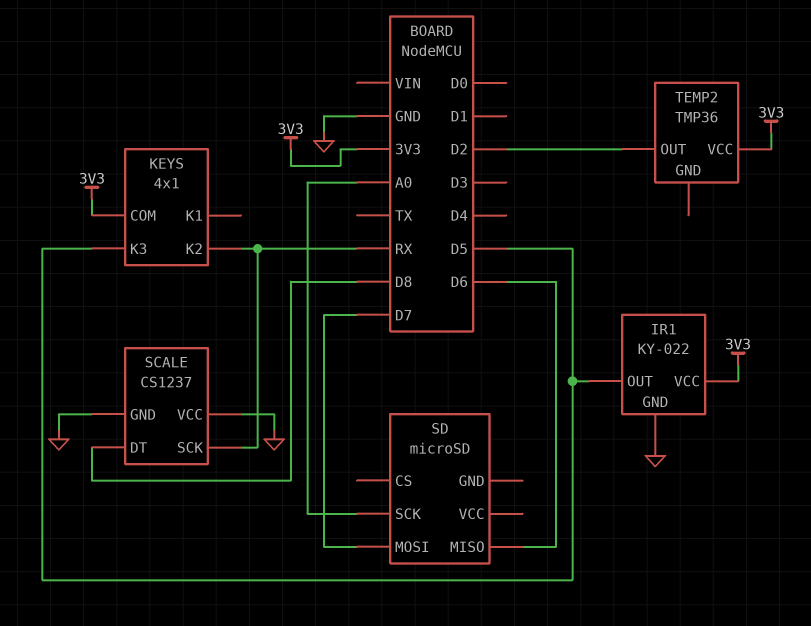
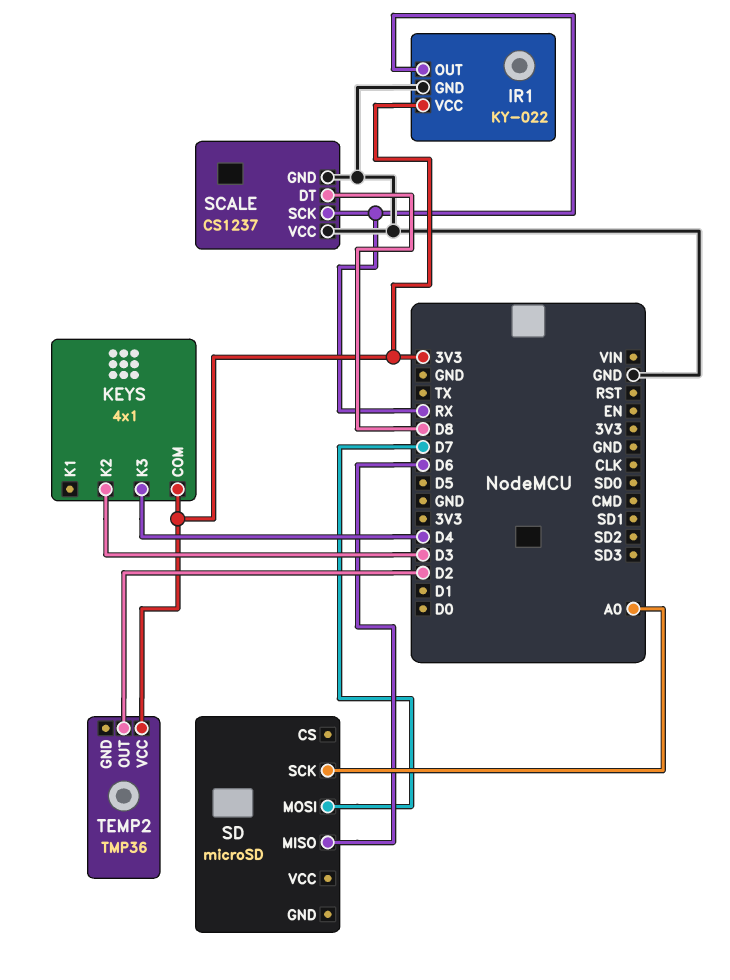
IR1 pin OUT: D5 -> RX
KEYS pin K2: RX -> D3
KEYS pin K3: D5 -> D4

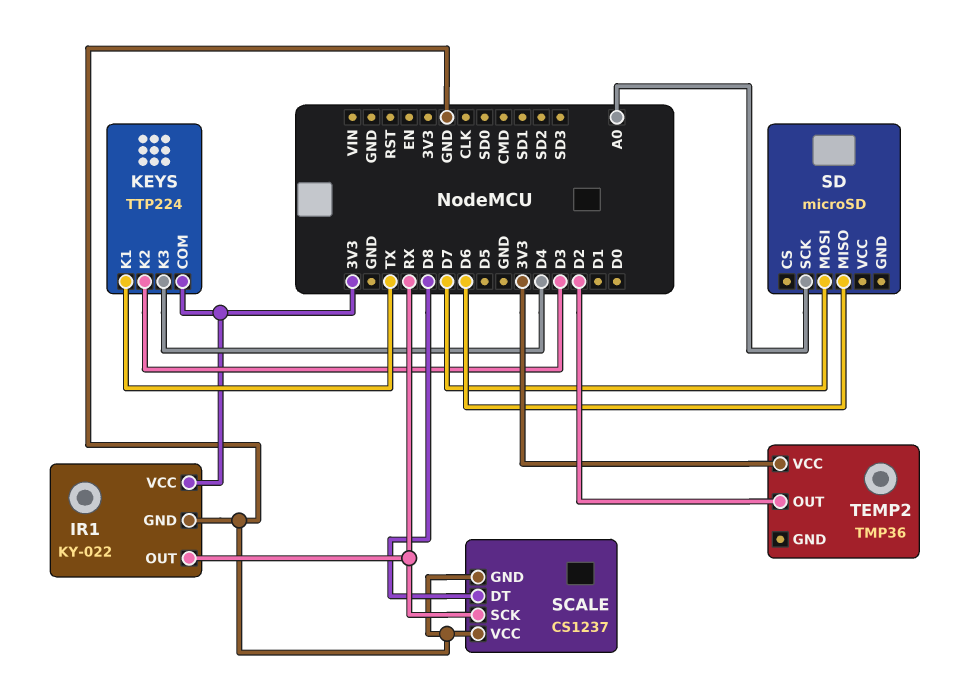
KEYS: 4x1 -> TTP224
KEYS pin K1: none -> TX

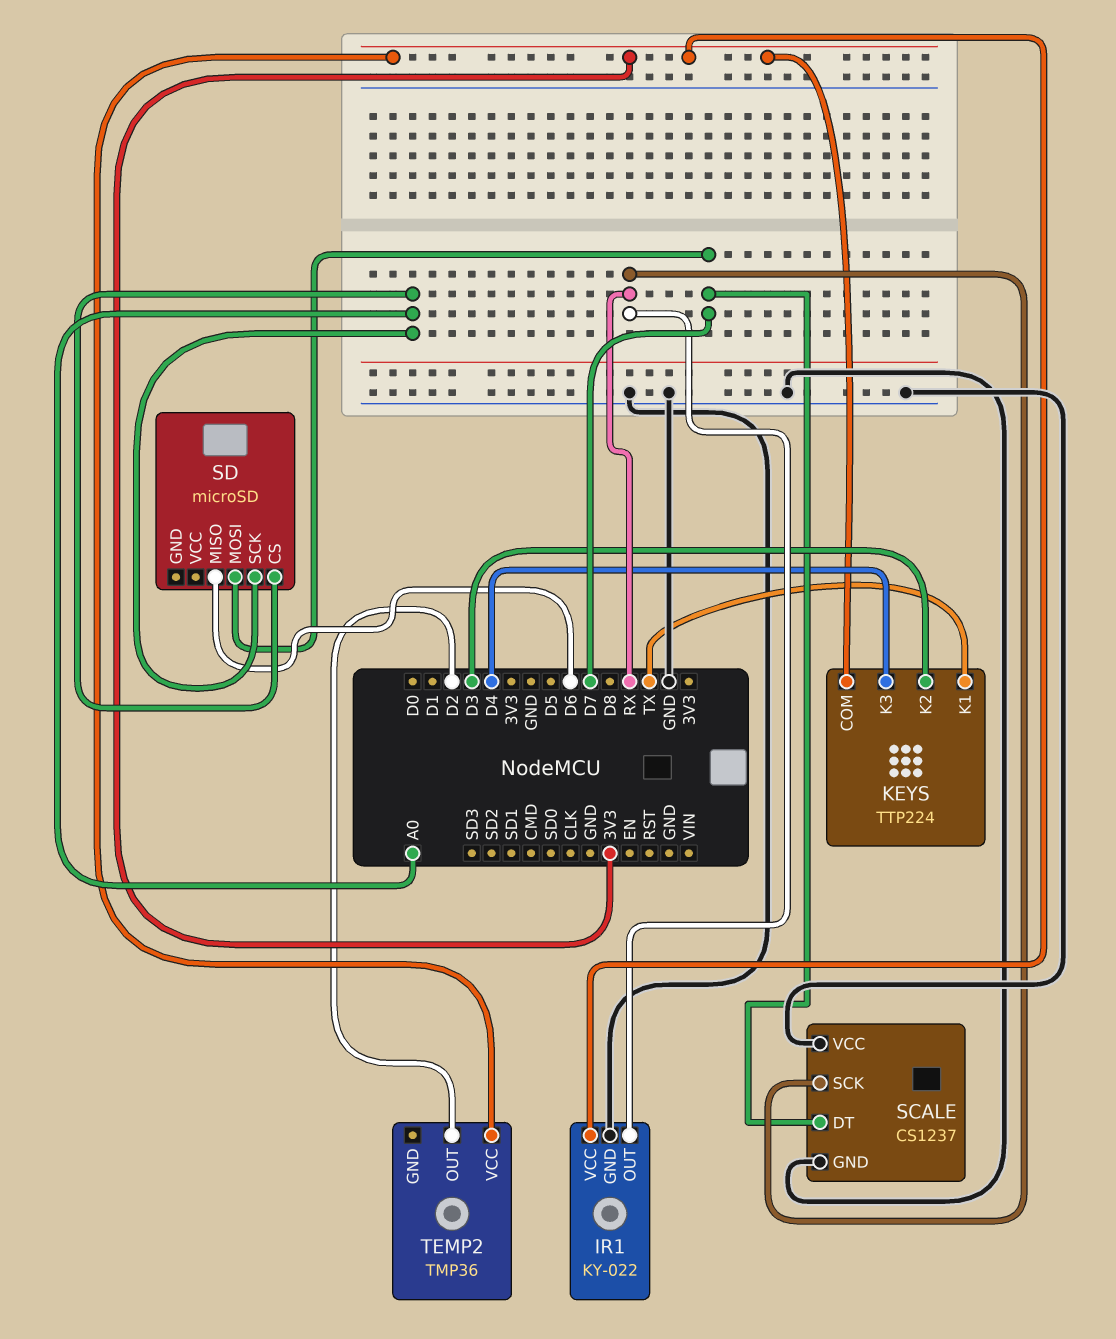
SCALE pin DT: D8 -> D7
SD pin CS: none -> A0

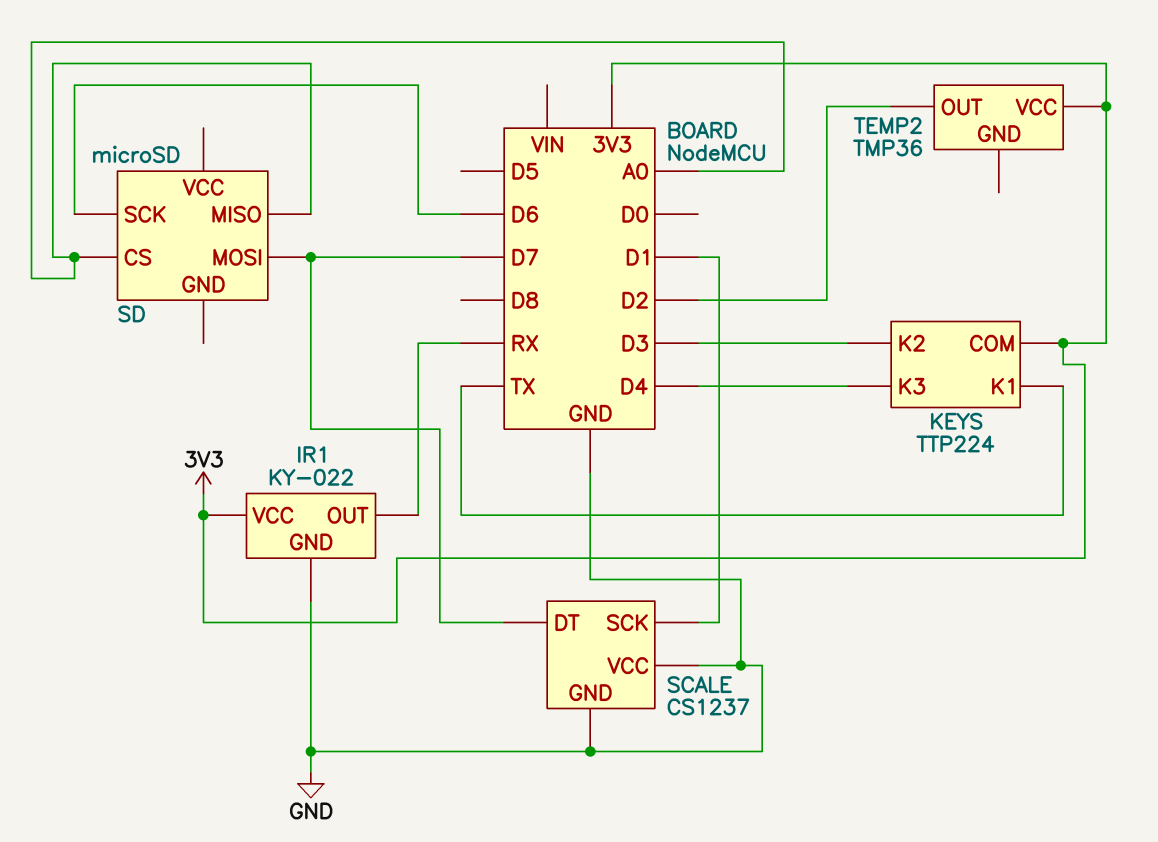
SCALE pin SCK: RX -> D1
SD pin MISO: D6 -> A0
SD pin SCK: A0 -> D6

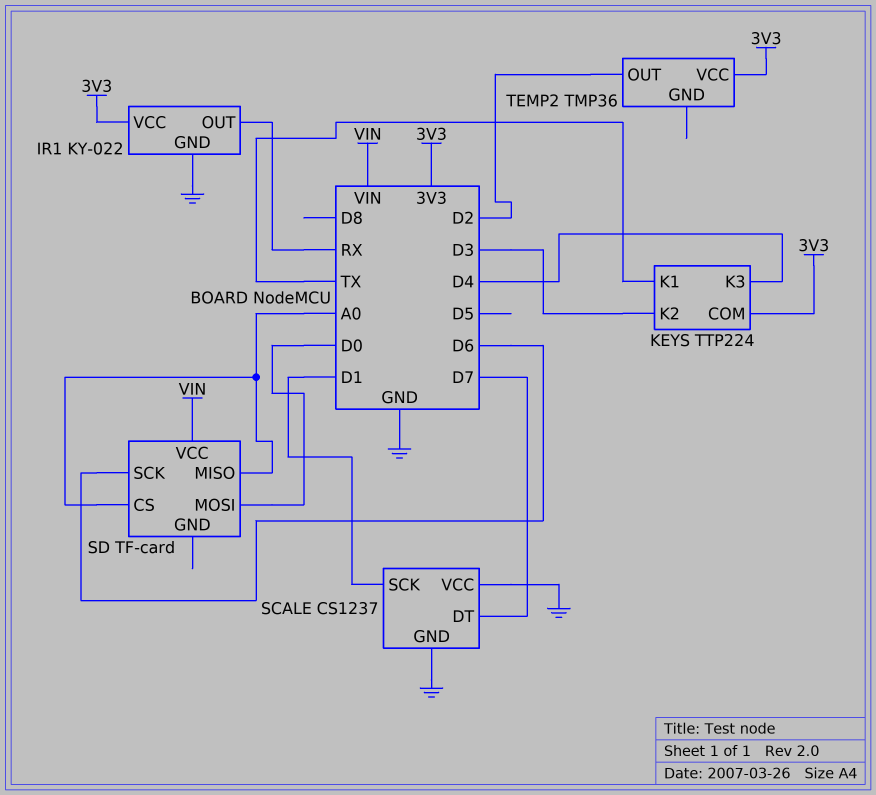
SD: microSD -> TF-card
SD pin MOSI: D7 -> D0
SD pin VCC: none -> VIN

